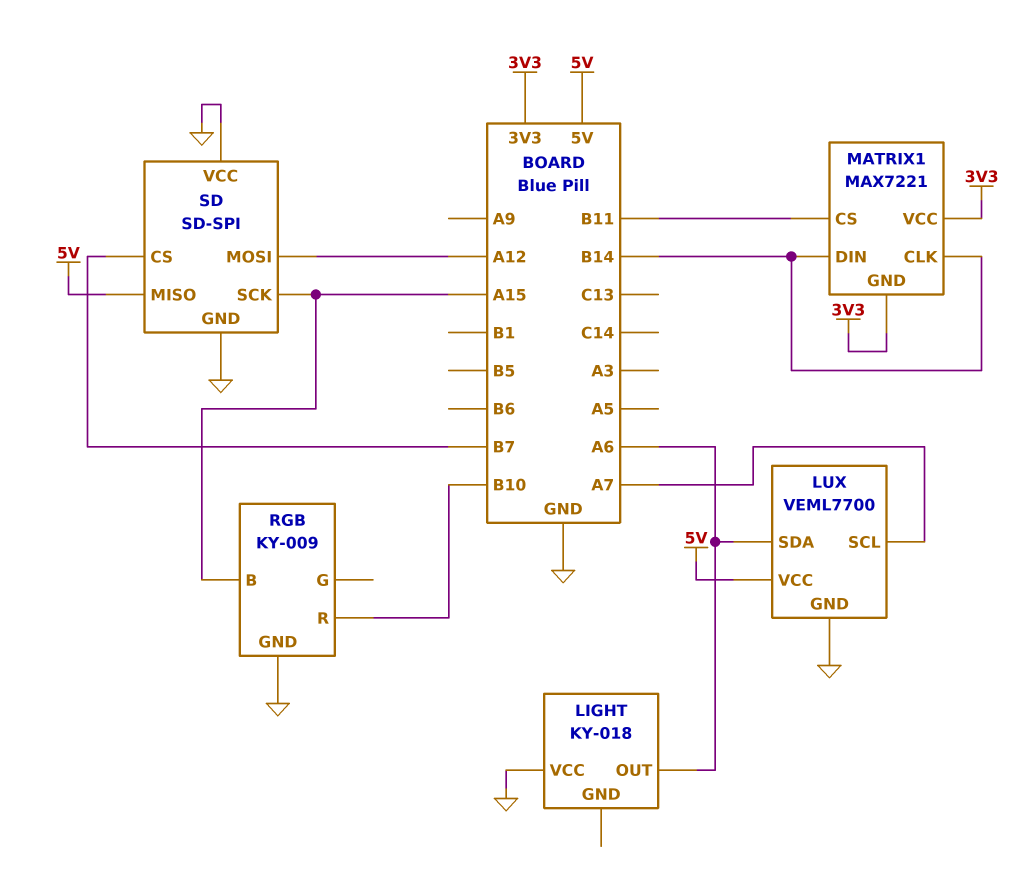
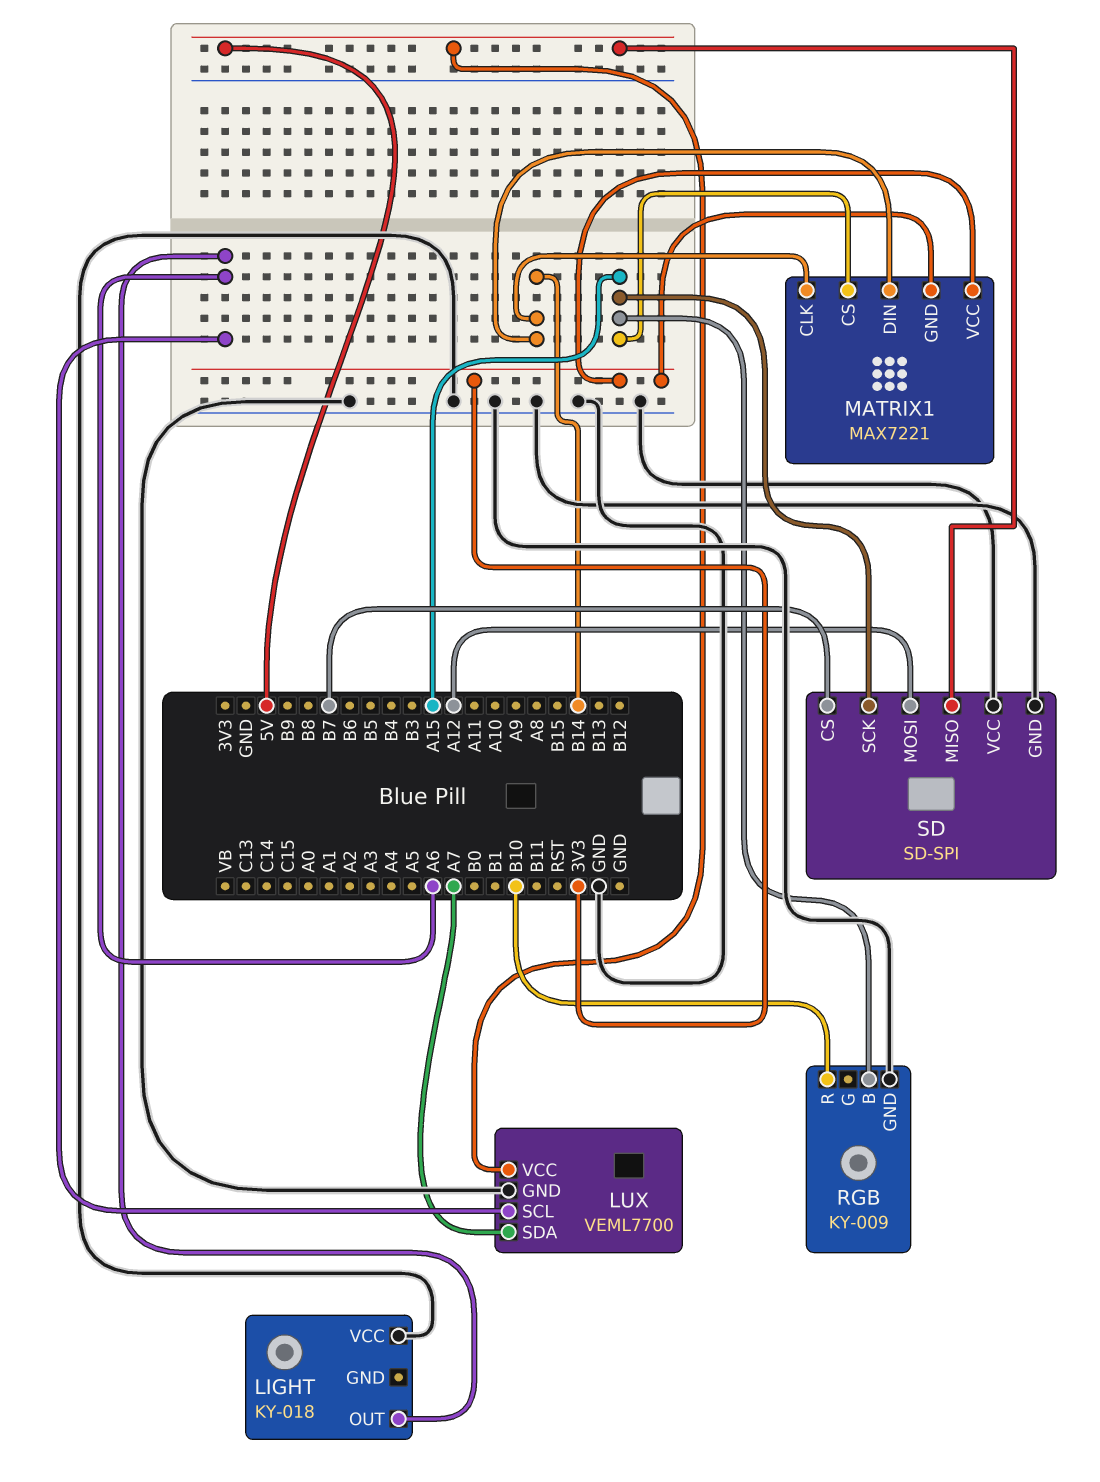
LUX pin SCL: A7 -> A6
LUX pin SDA: A6 -> A7
MATRIX1 pin CS: B11 -> A15

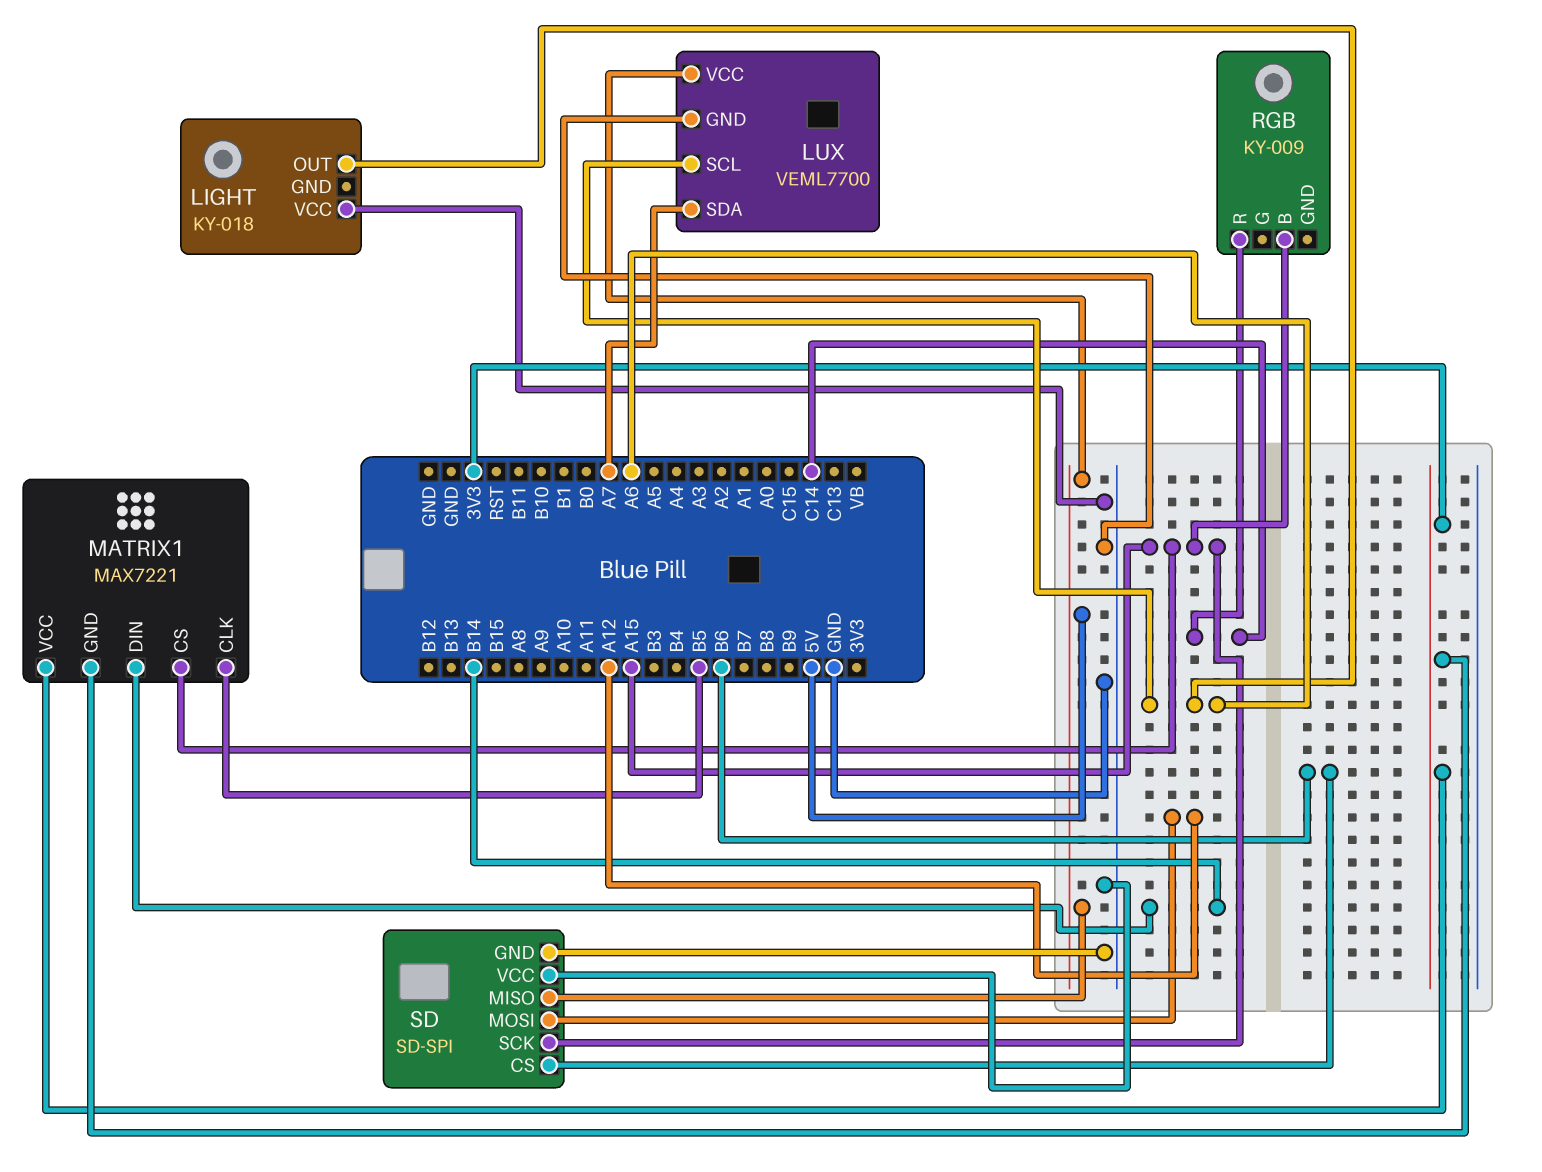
MATRIX1 pin CLK: B14 -> B5
RGB pin GND: GND -> none
RGB pin R: B10 -> C14
SD pin CS: B7 -> B6

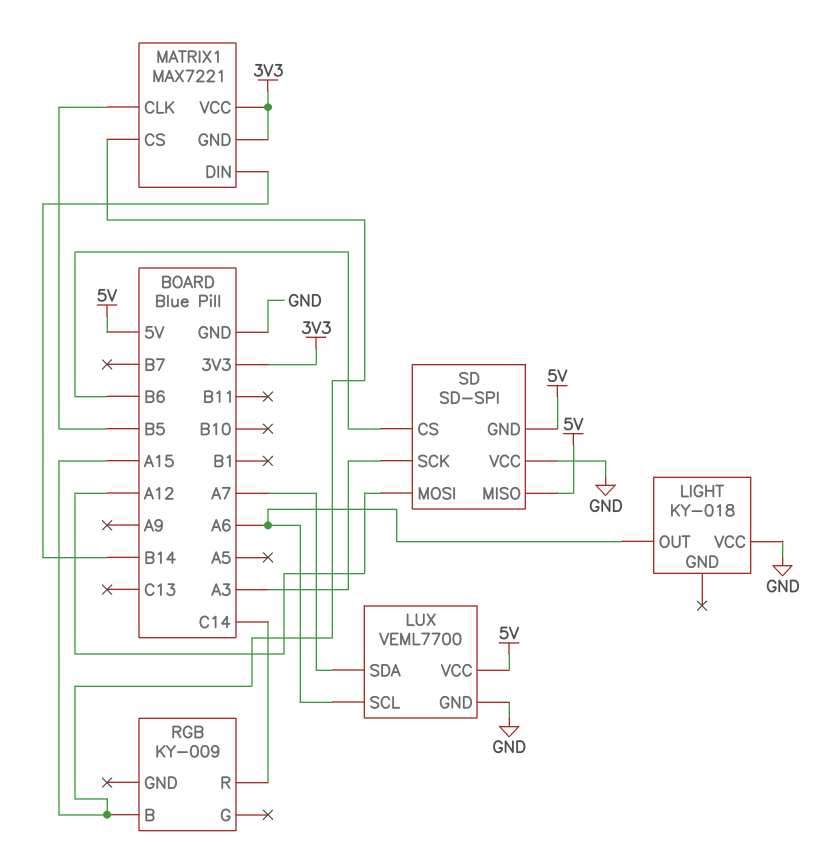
SD pin GND: GND -> 5V
SD pin SCK: A15 -> A3

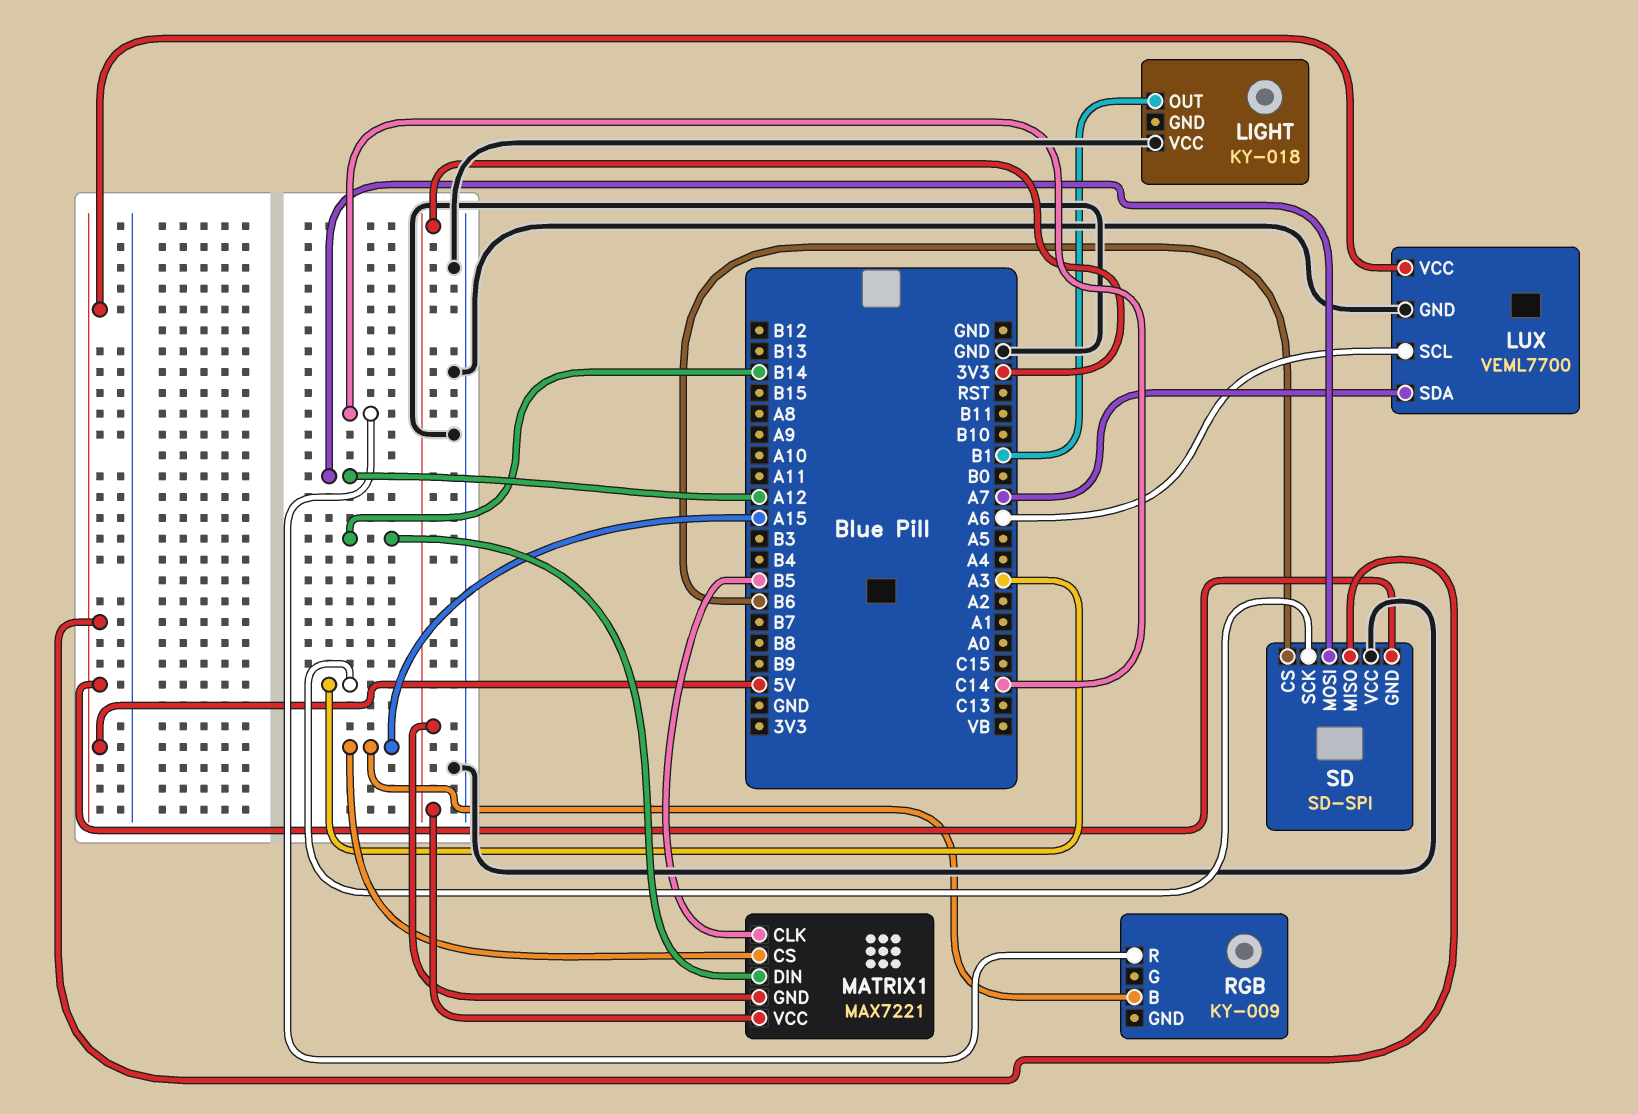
LIGHT pin OUT: A6 -> B1

